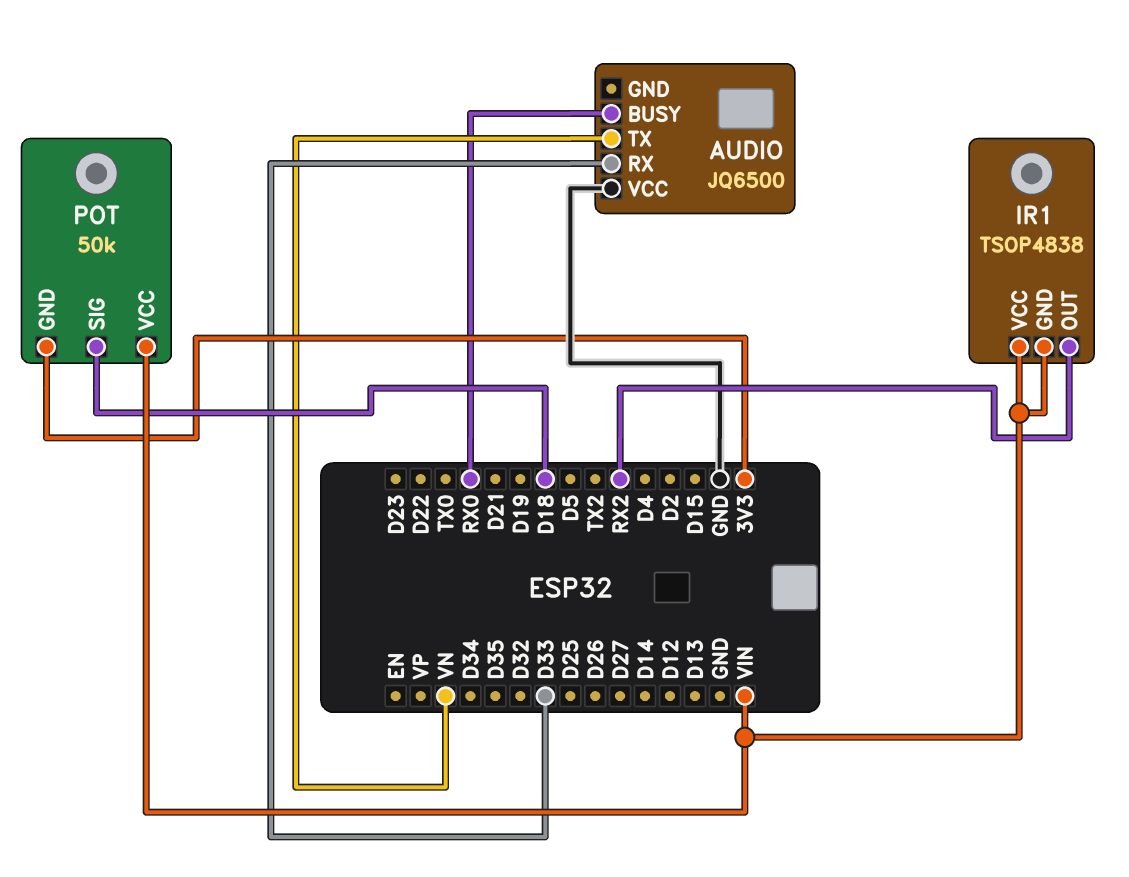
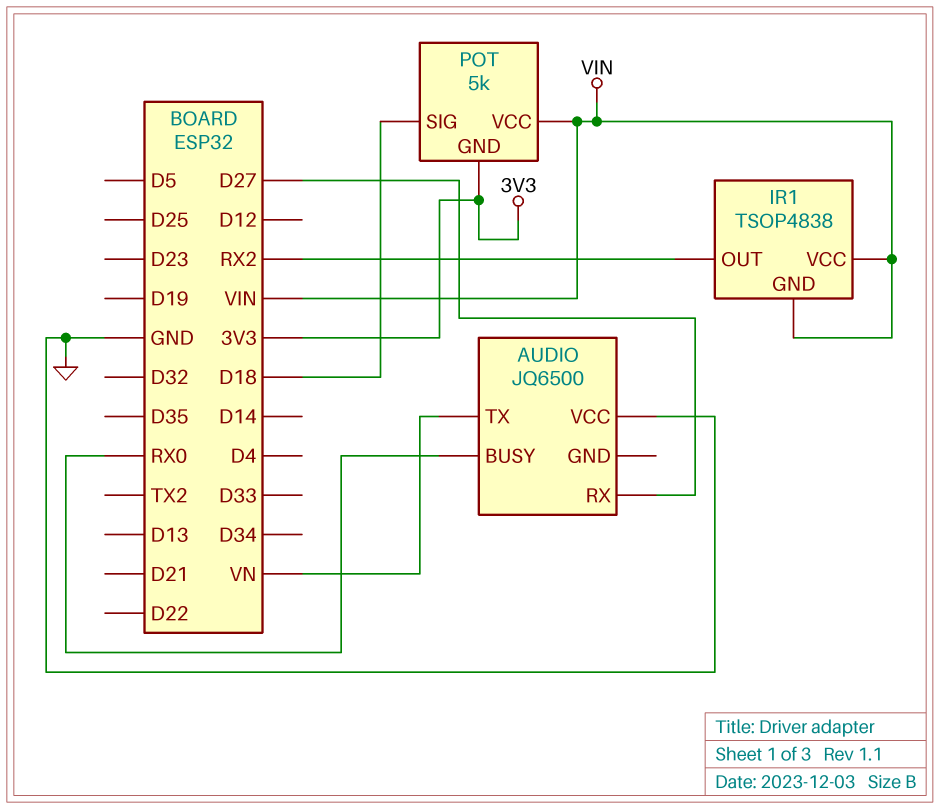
AUDIO pin RX: D33 -> D27
POT: 50k -> 5k

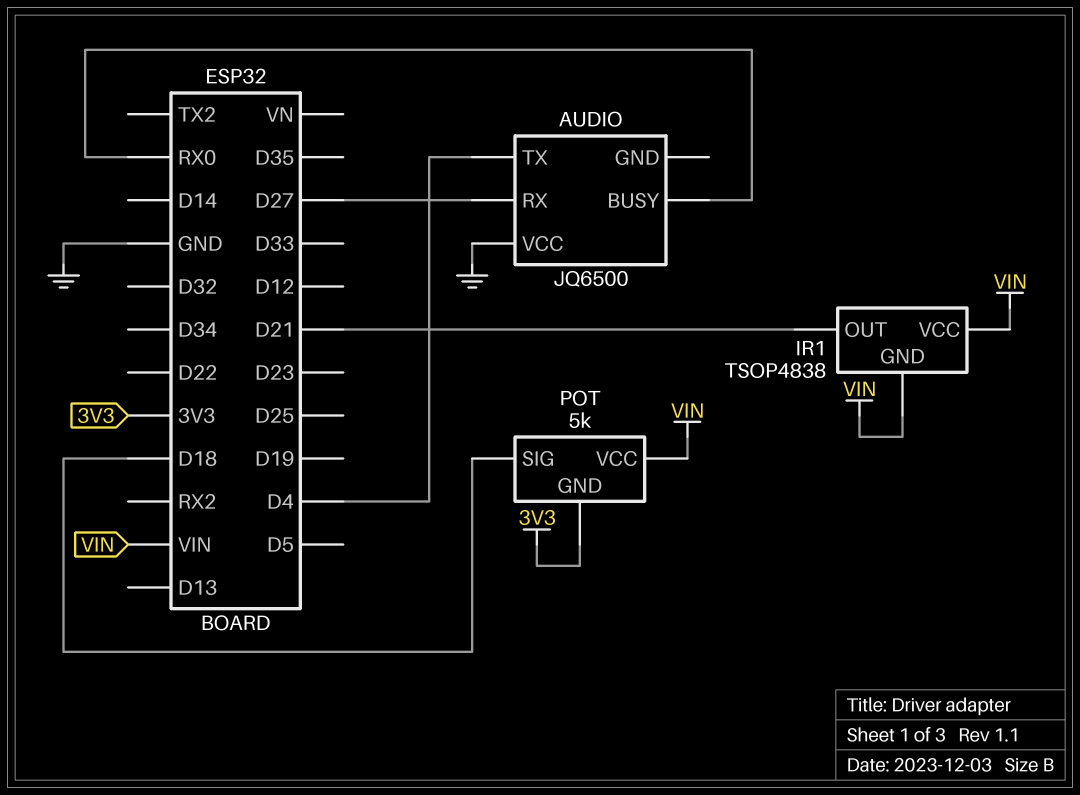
AUDIO pin TX: VN -> D4
IR1 pin OUT: RX2 -> D21

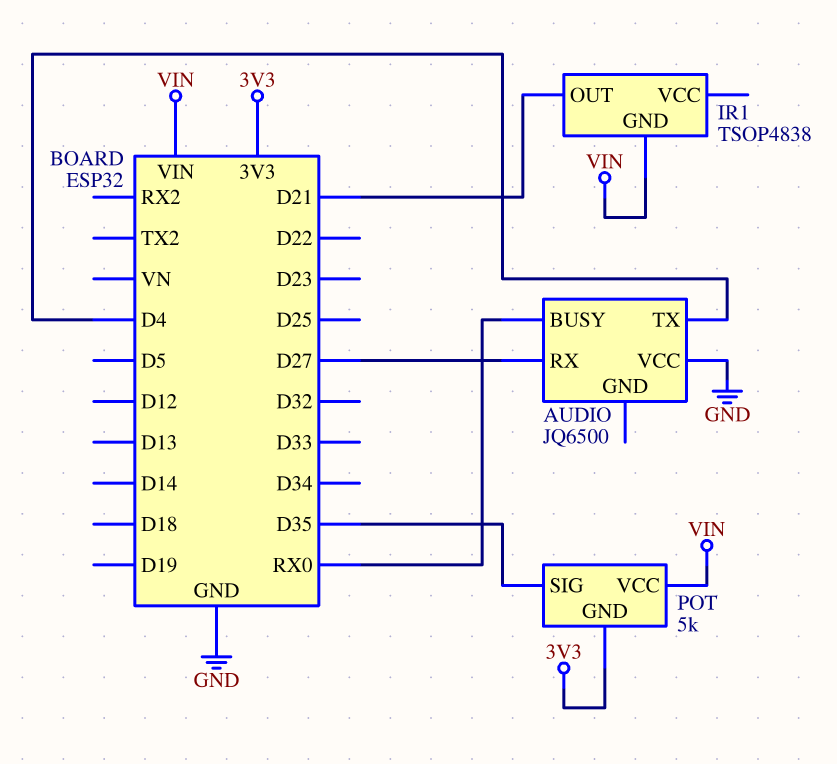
IR1 pin VCC: VIN -> none
POT pin SIG: D18 -> D35

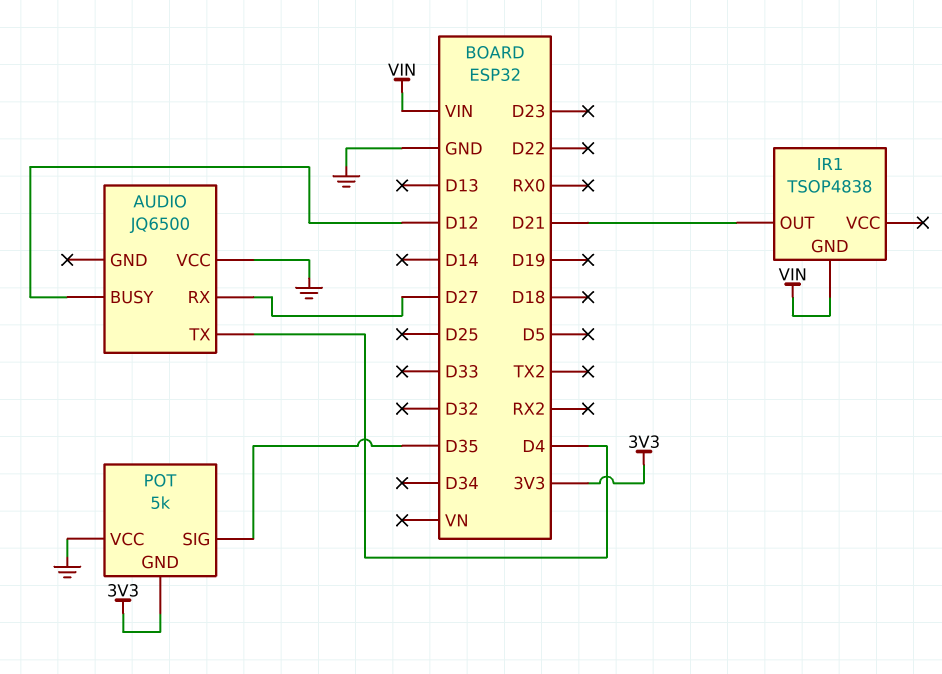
AUDIO pin BUSY: RX0 -> D12
POT pin VCC: VIN -> GND

